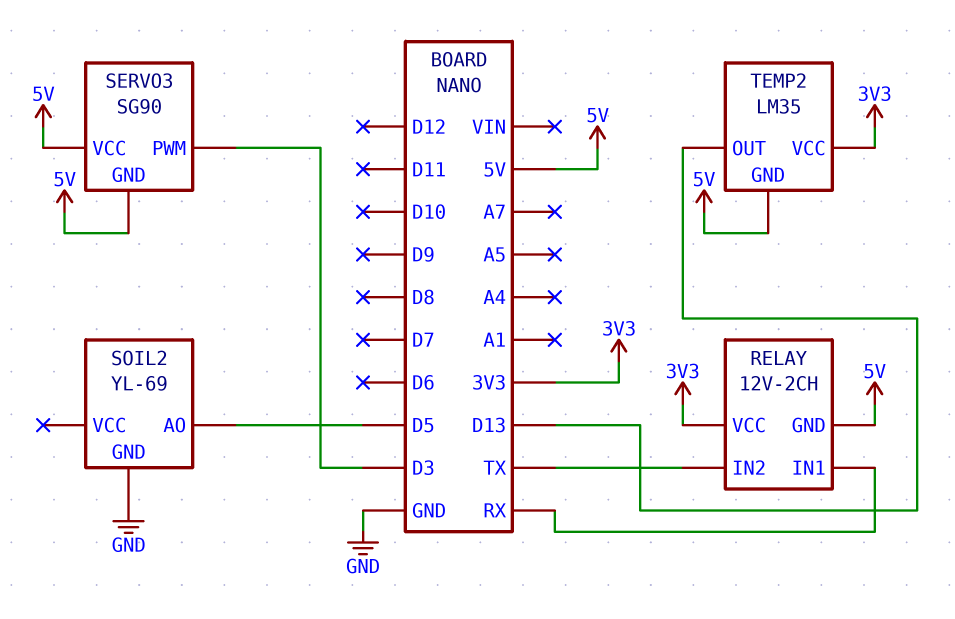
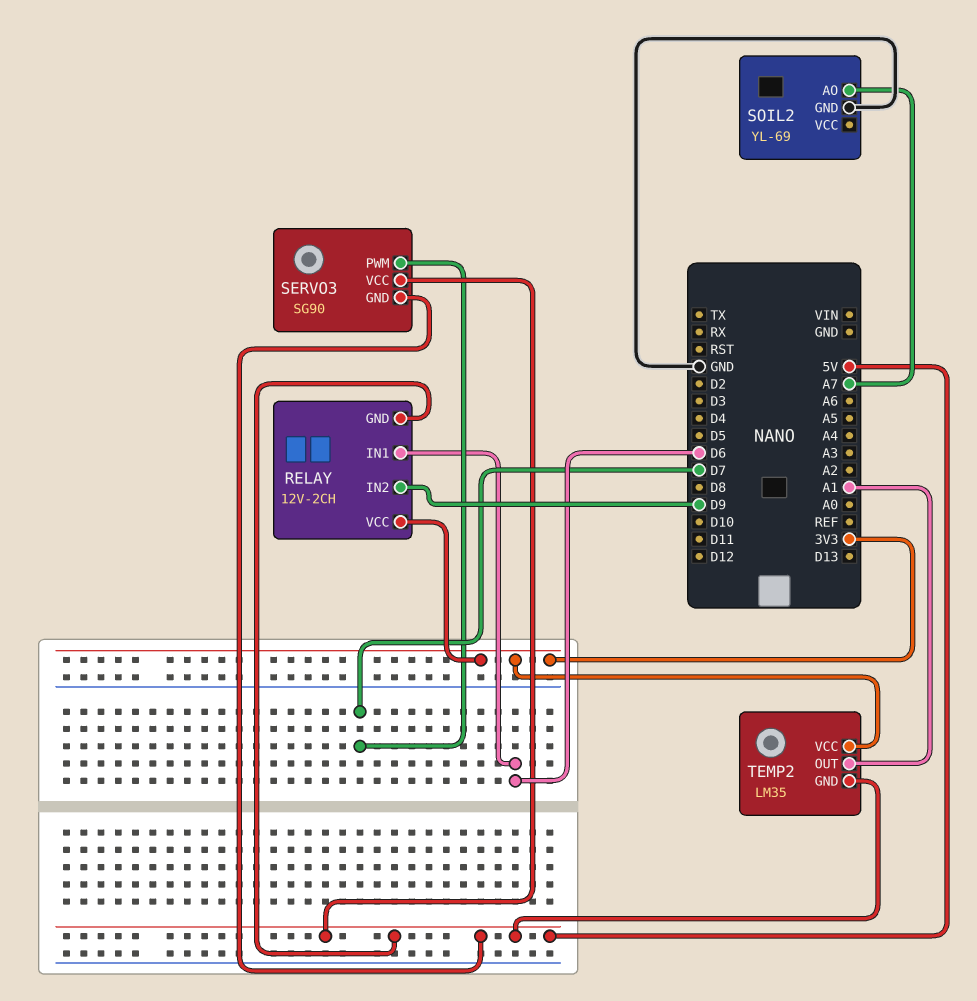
RELAY pin IN1: RX -> D6
RELAY pin IN2: TX -> D9
SERVO3 pin PWM: D3 -> D7
SOIL2 pin AO: D5 -> A7
TEMP2 pin OUT: D13 -> A1

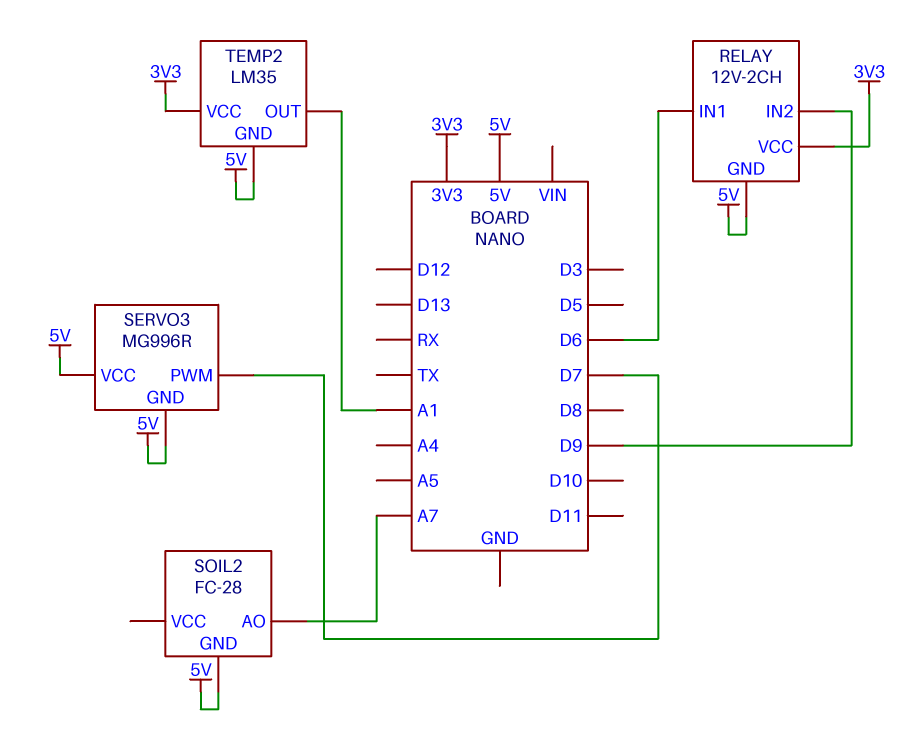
SERVO3: SG90 -> MG996R
SOIL2: YL-69 -> FC-28
SOIL2 pin GND: GND -> 5V

